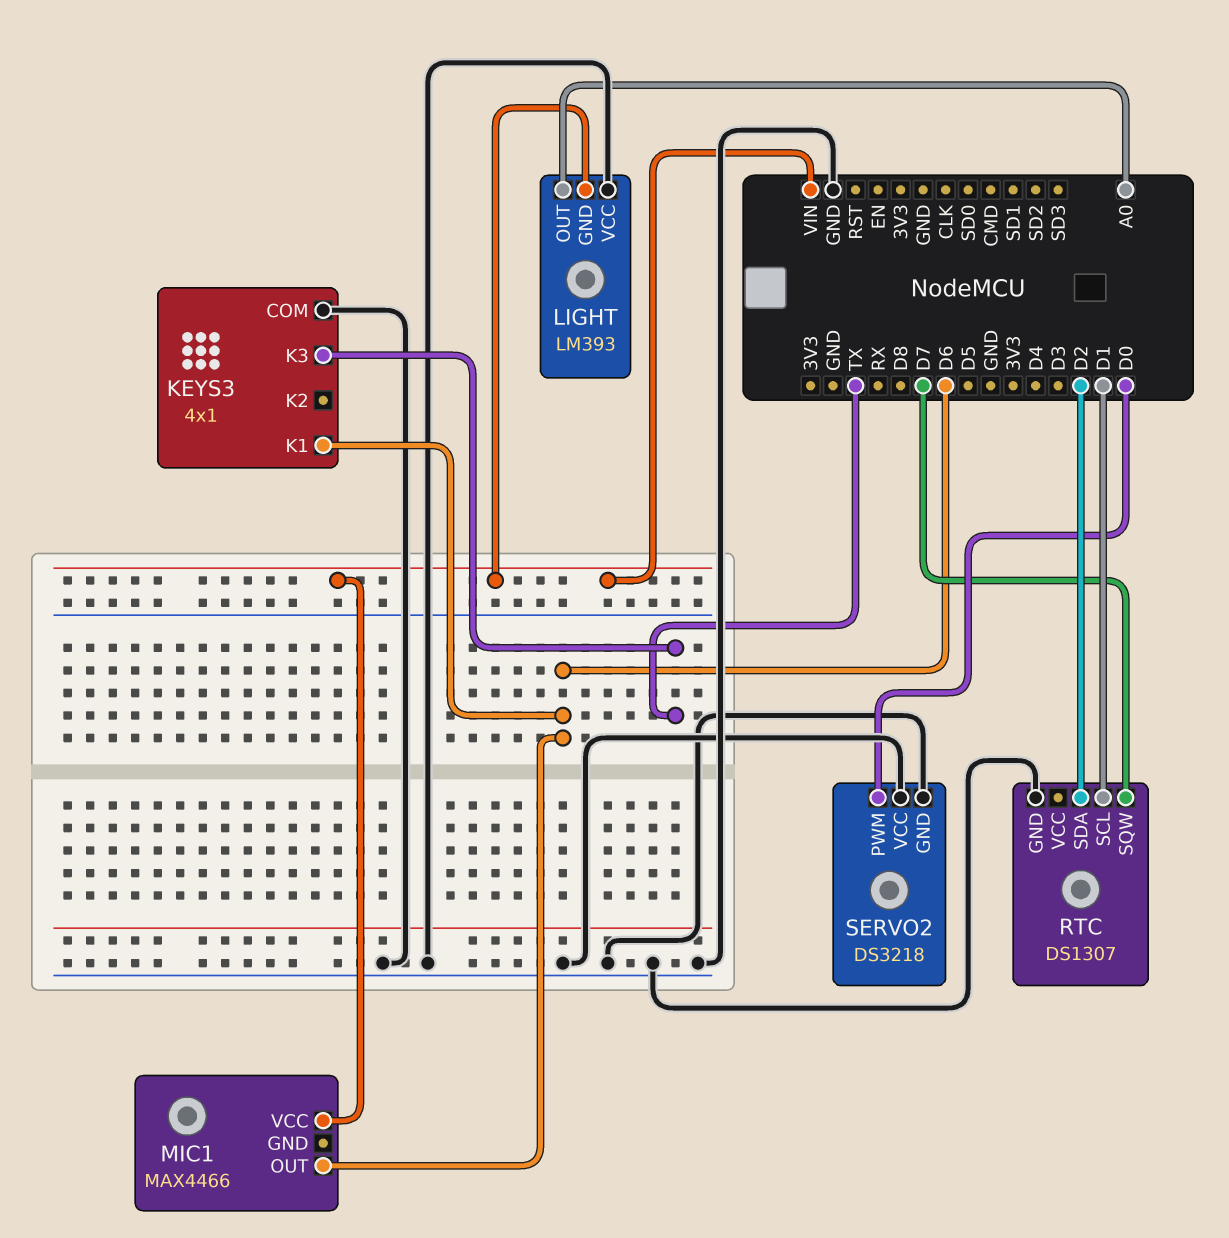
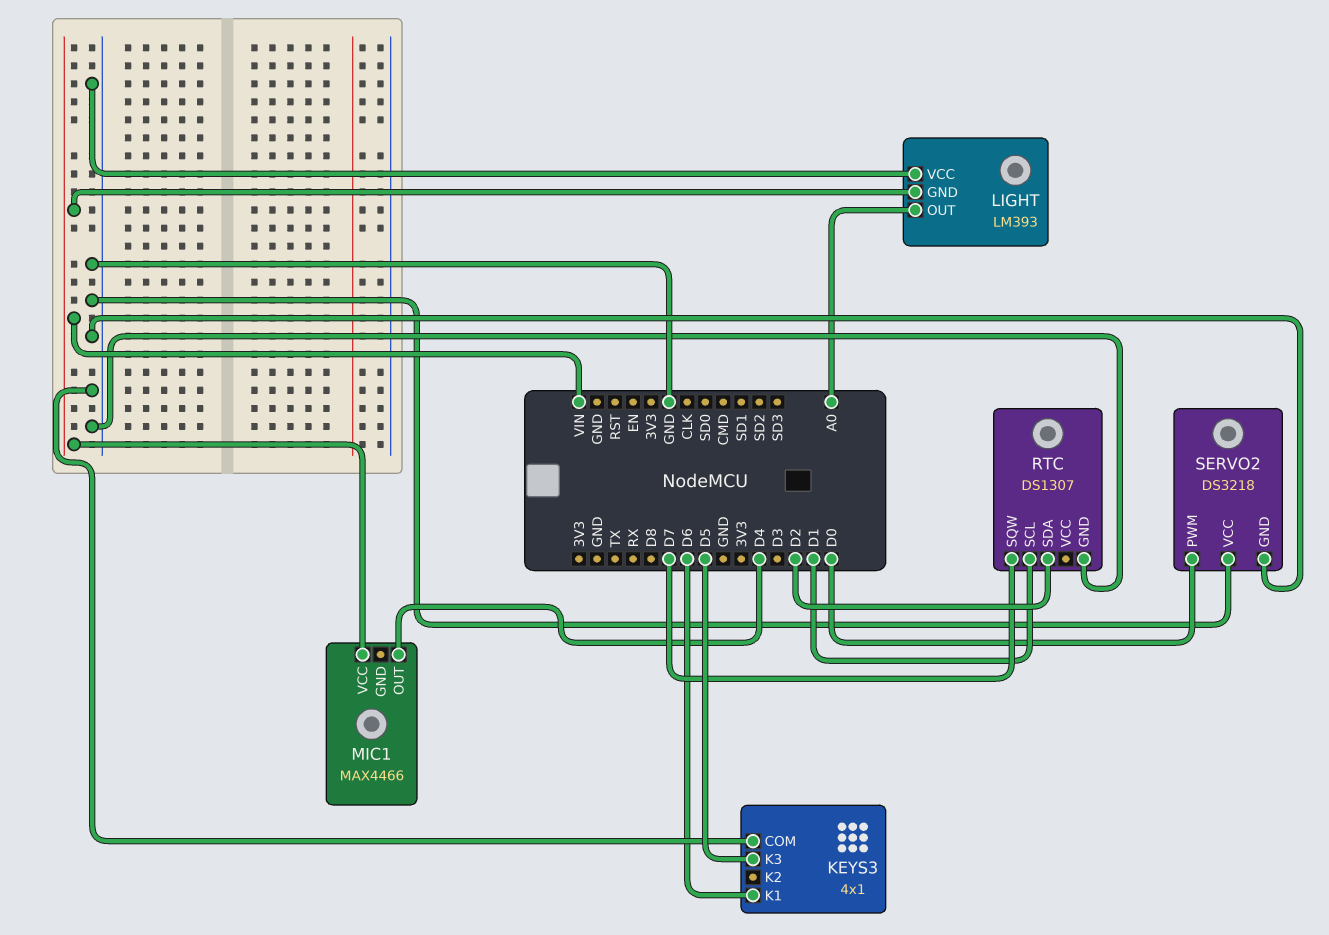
KEYS3 pin K3: TX -> D5
MIC1 pin OUT: D6 -> D4

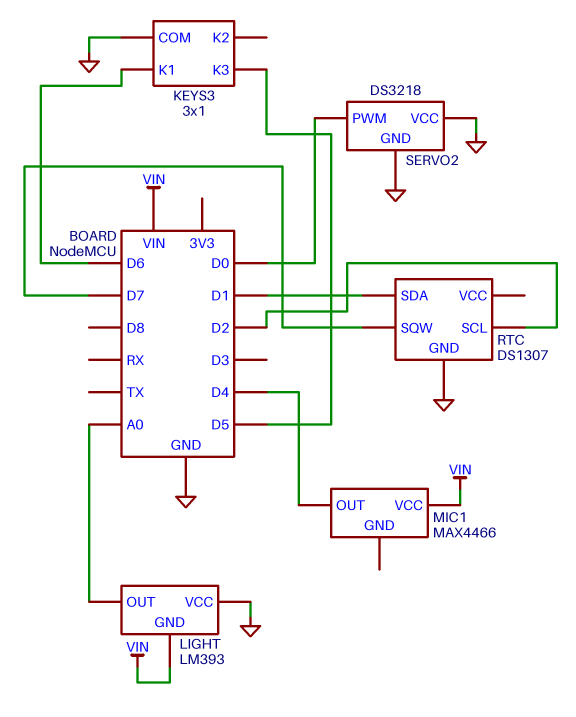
KEYS3: 4x1 -> 3x1
RTC pin SCL: D1 -> D2
RTC pin SDA: D2 -> D1

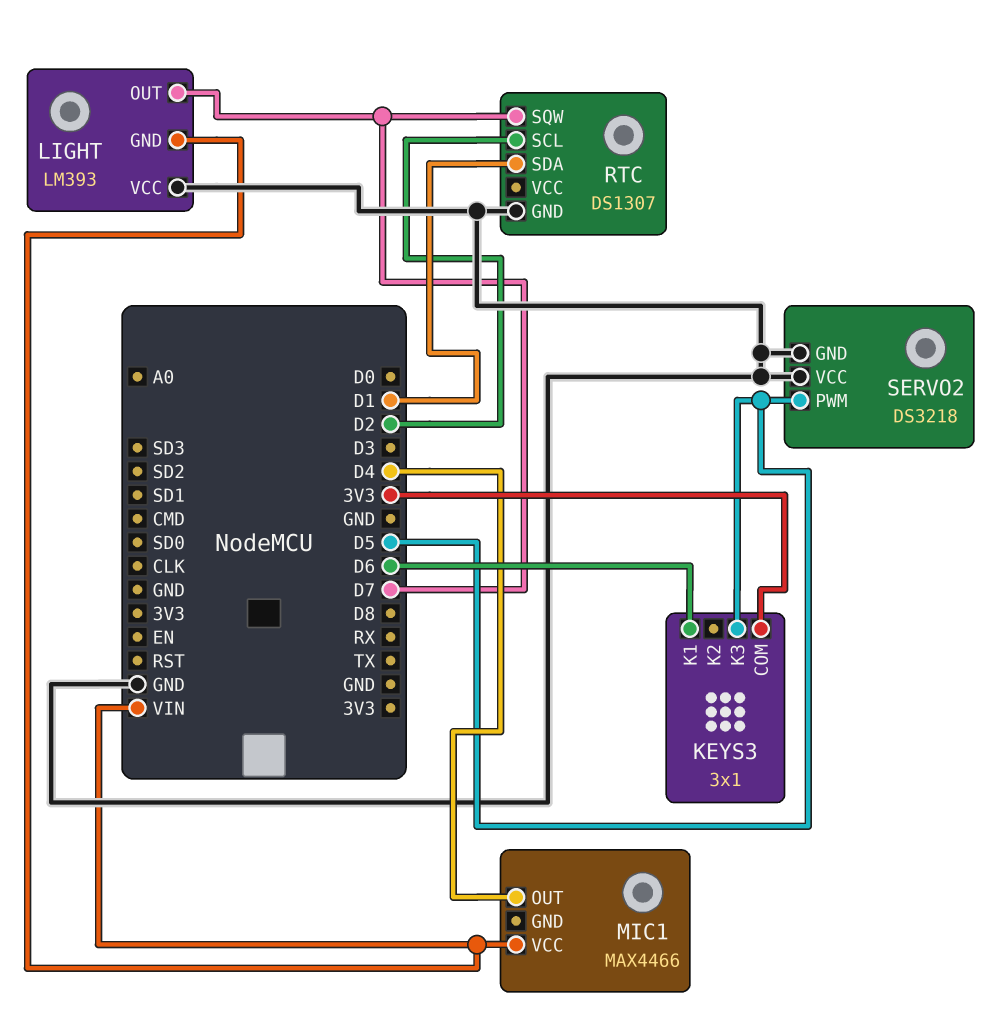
KEYS3 pin COM: GND -> 3V3
LIGHT pin OUT: A0 -> D7
SERVO2 pin PWM: D0 -> D5

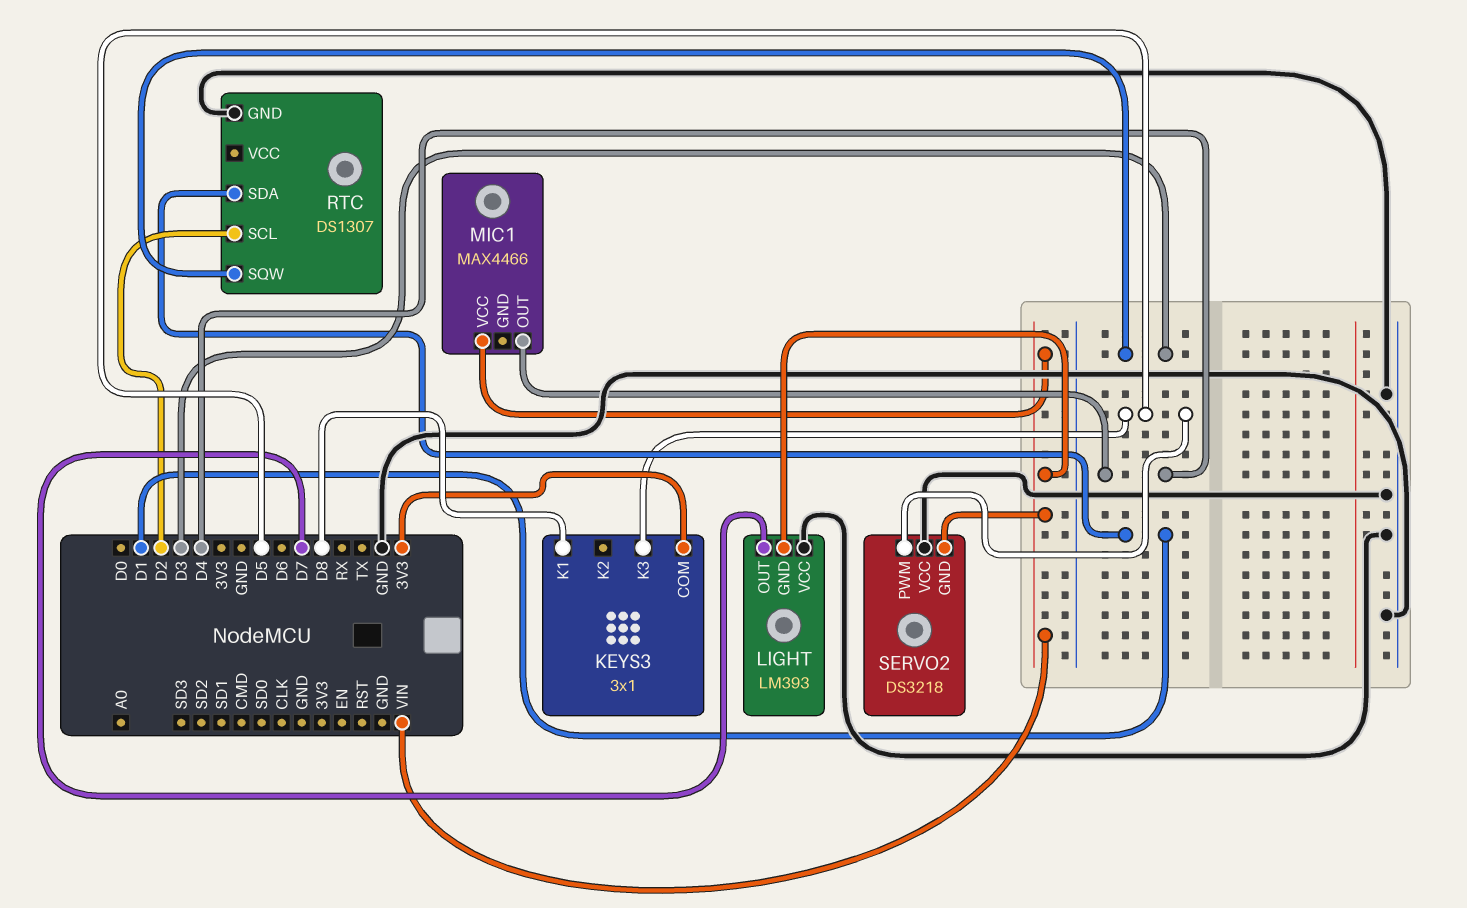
KEYS3 pin K1: D6 -> D8
RTC pin SQW: D7 -> D3
SERVO2 pin GND: GND -> VIN

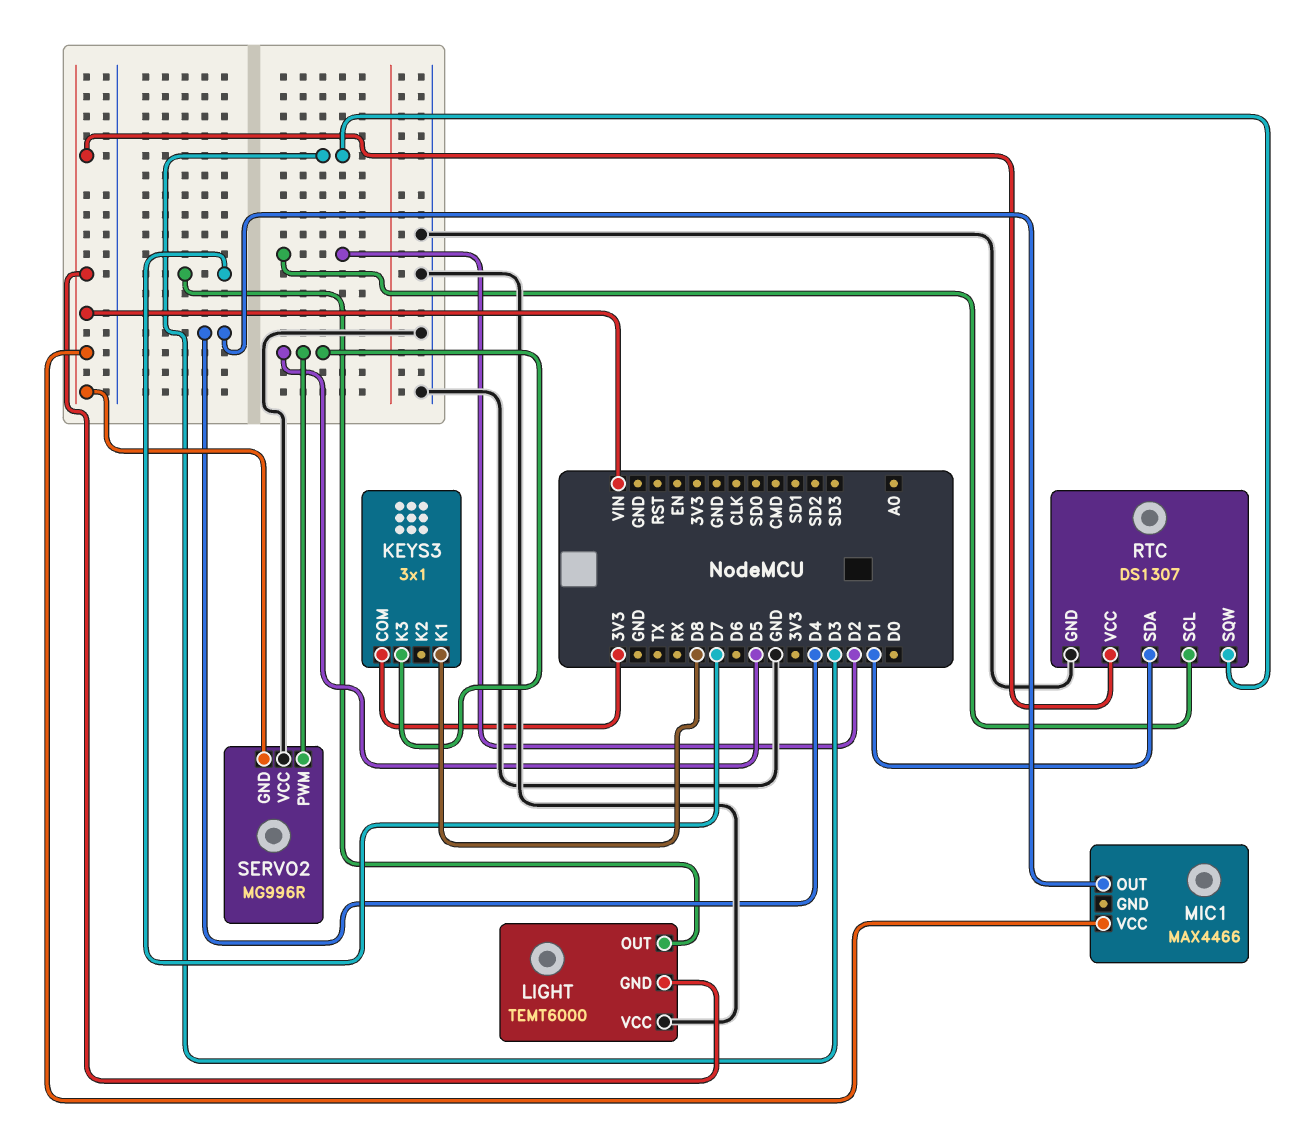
LIGHT: LM393 -> TEMT6000
RTC pin VCC: none -> VIN
SERVO2: DS3218 -> MG996R

